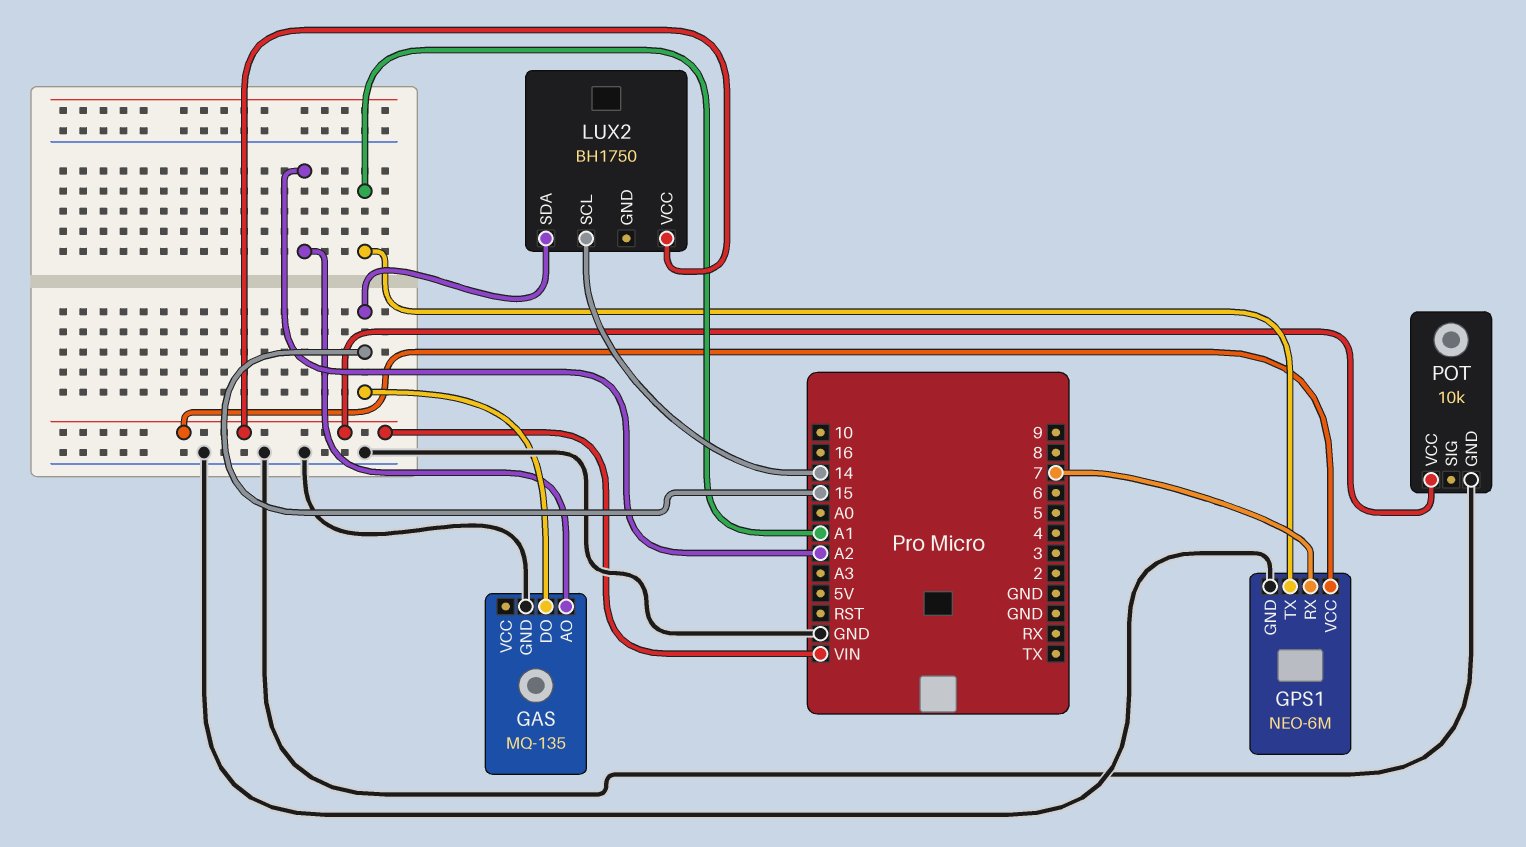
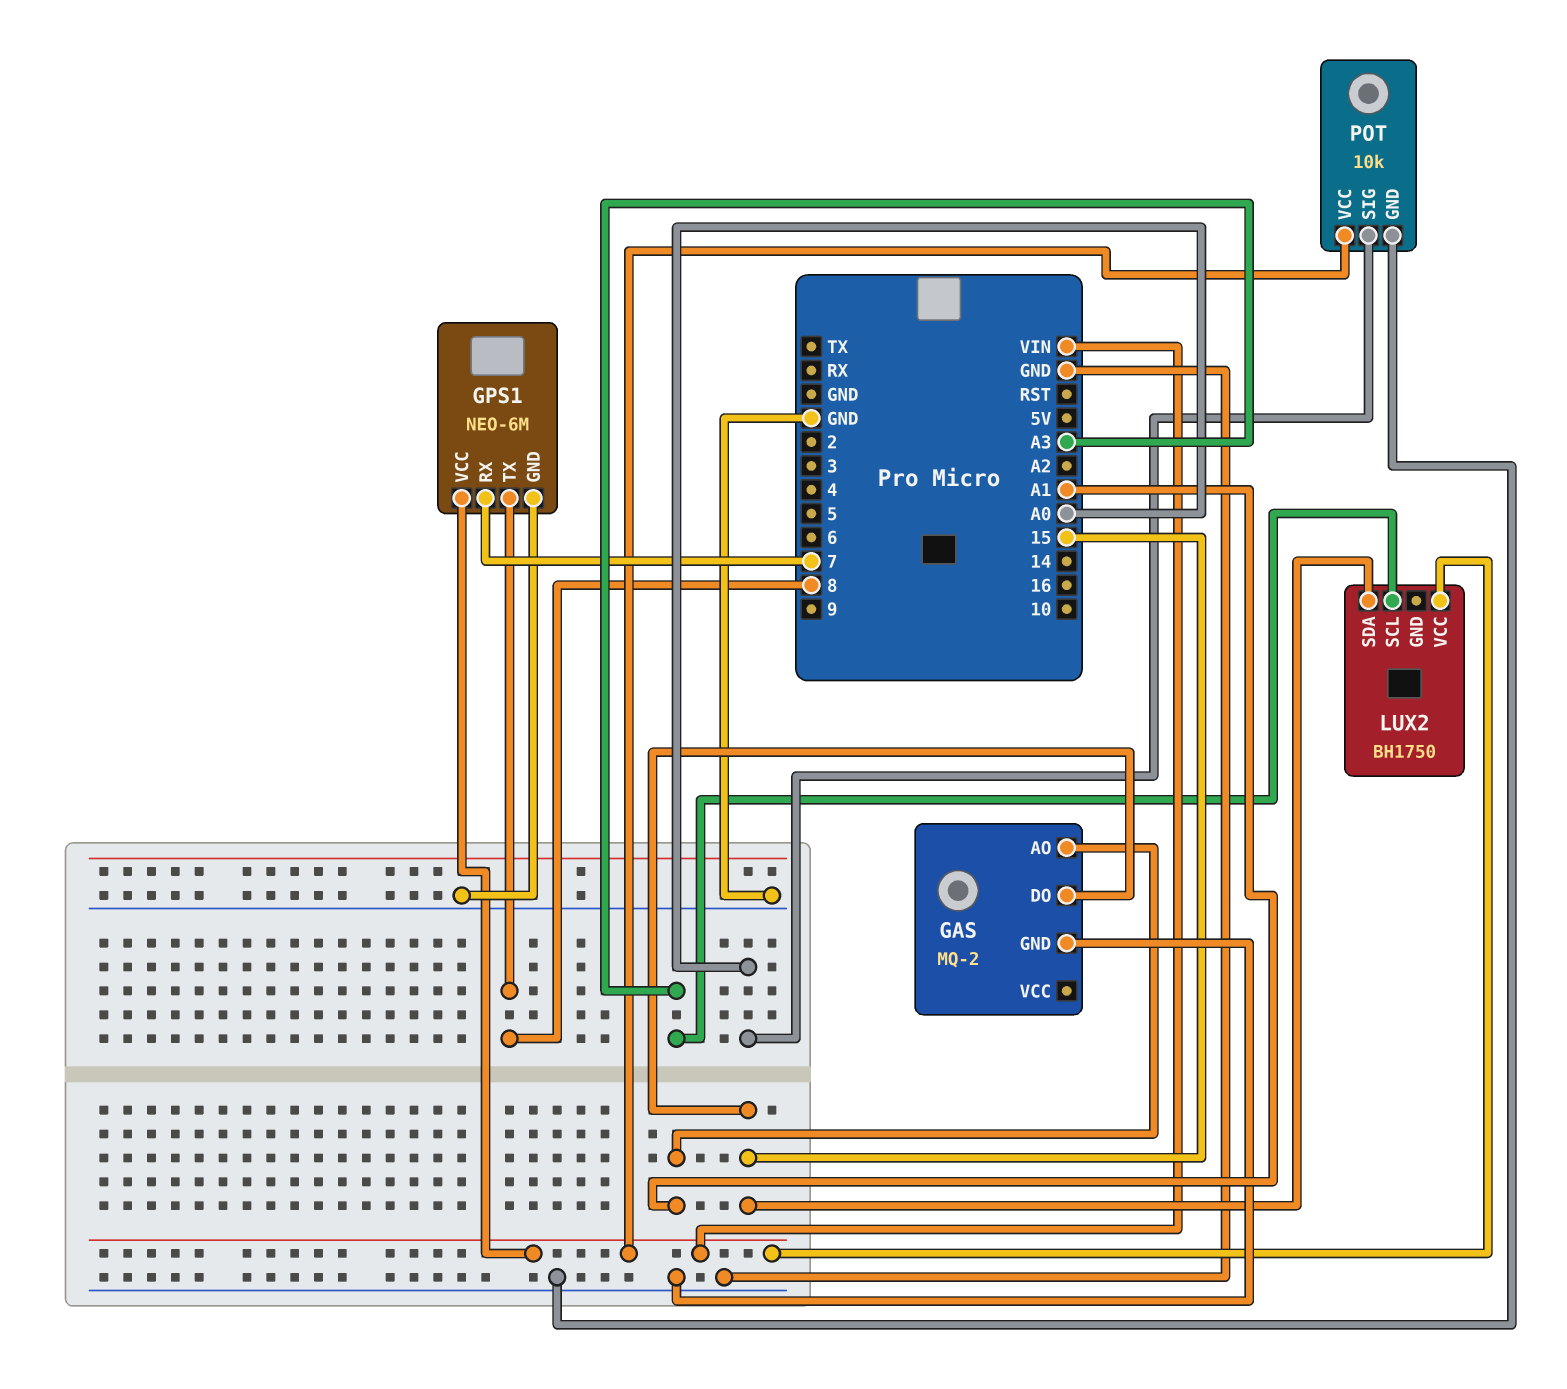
GAS: MQ-135 -> MQ-2
GAS pin AO: A2 -> A1
GPS1 pin TX: A1 -> 8
LUX2 pin SCL: 14 -> A3
POT pin SIG: none -> A0

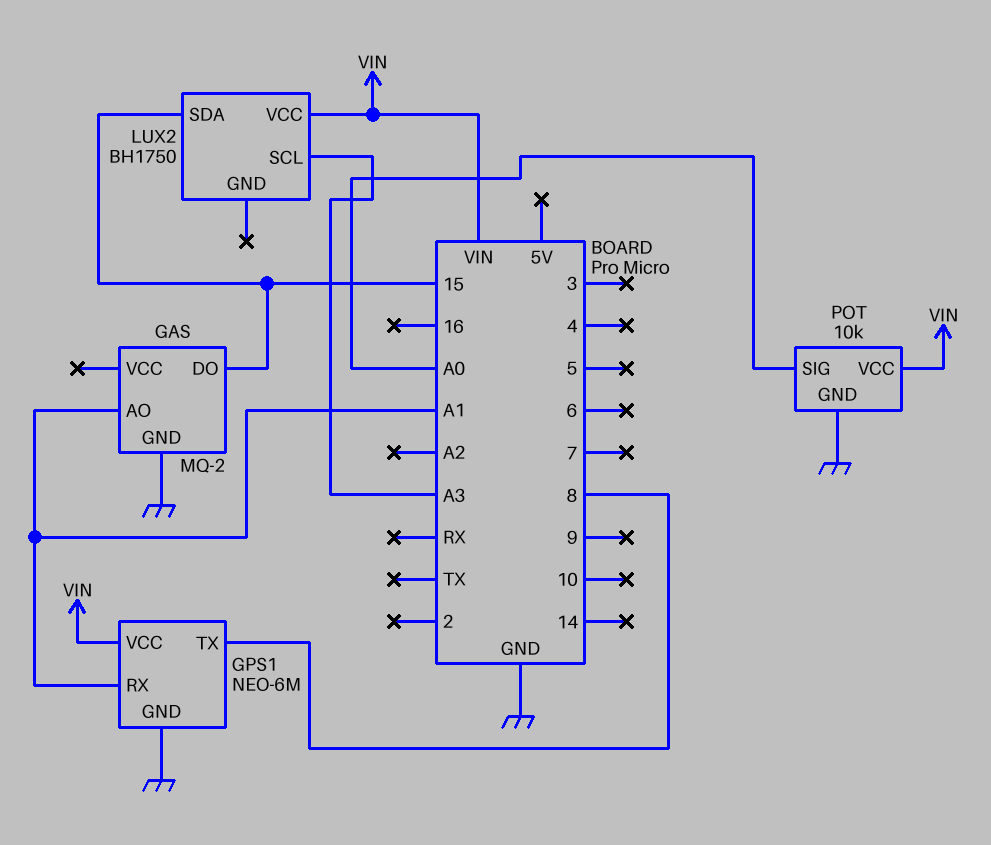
GPS1 pin RX: 7 -> A1

